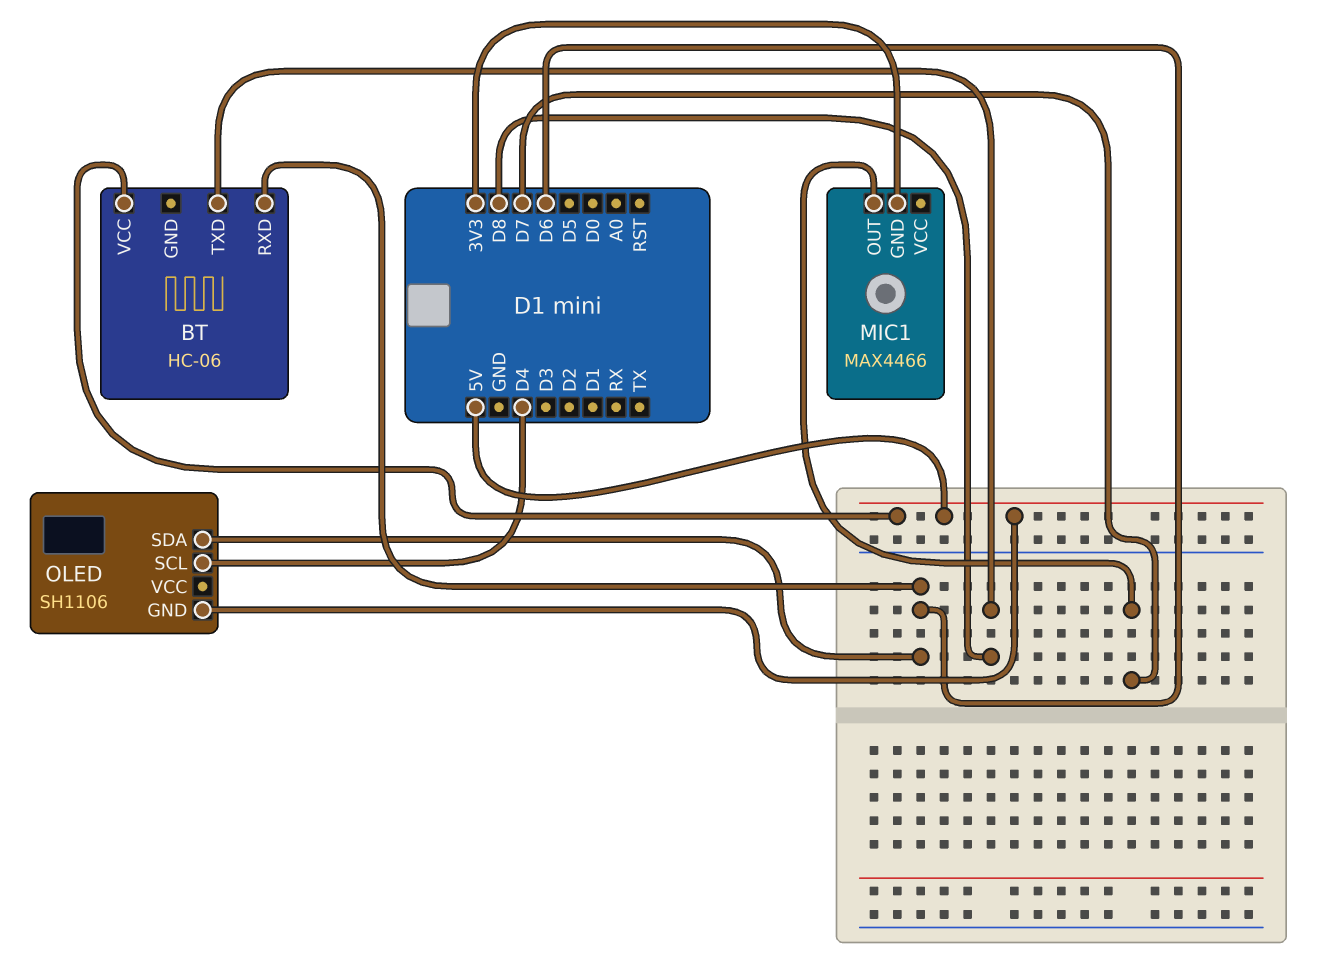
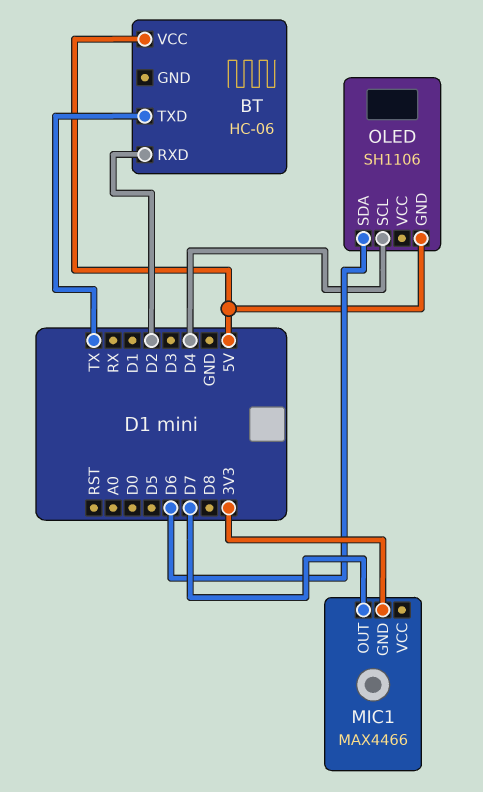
BT pin RXD: D6 -> D2
BT pin TXD: D8 -> TX

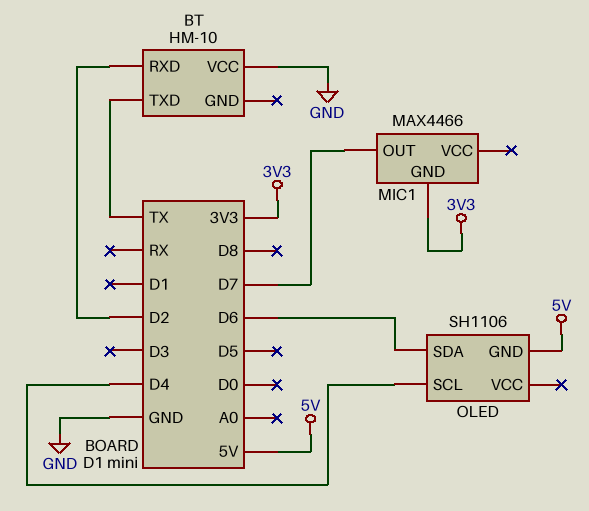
BT: HC-06 -> HM-10
BT pin VCC: 5V -> GND

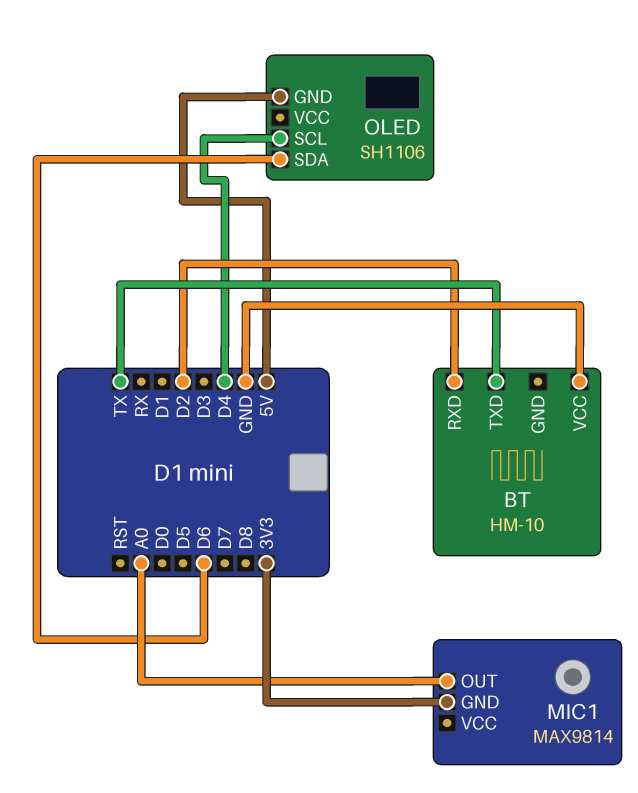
MIC1: MAX4466 -> MAX9814
MIC1 pin OUT: D7 -> A0

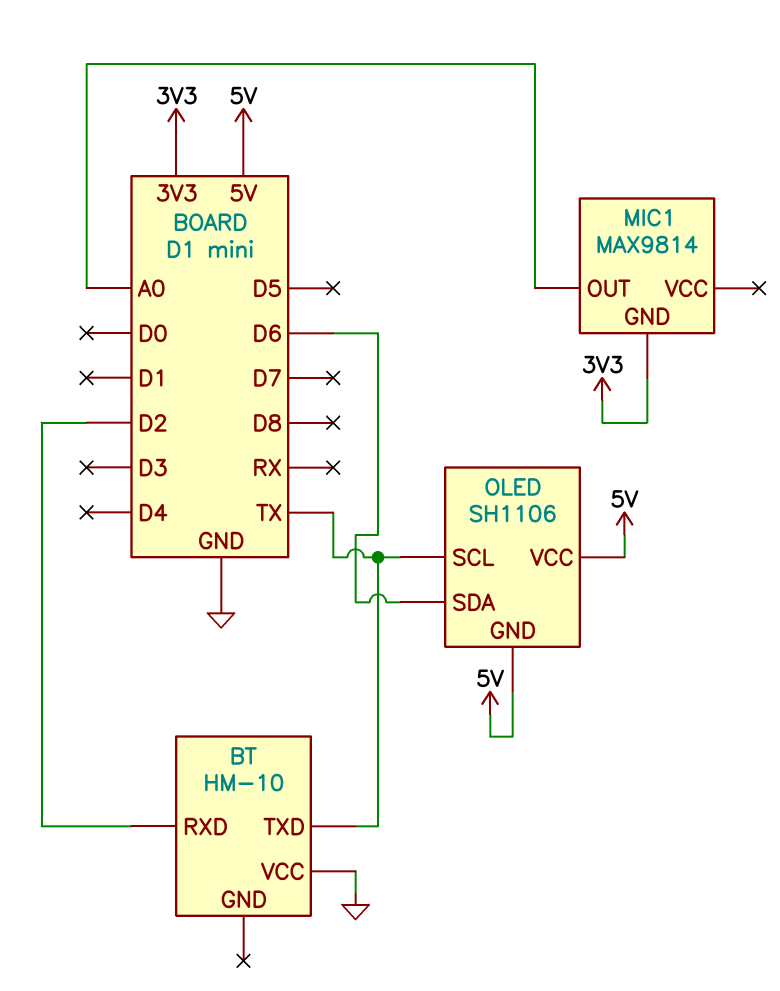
OLED pin SCL: D4 -> TX
OLED pin VCC: none -> 5V

